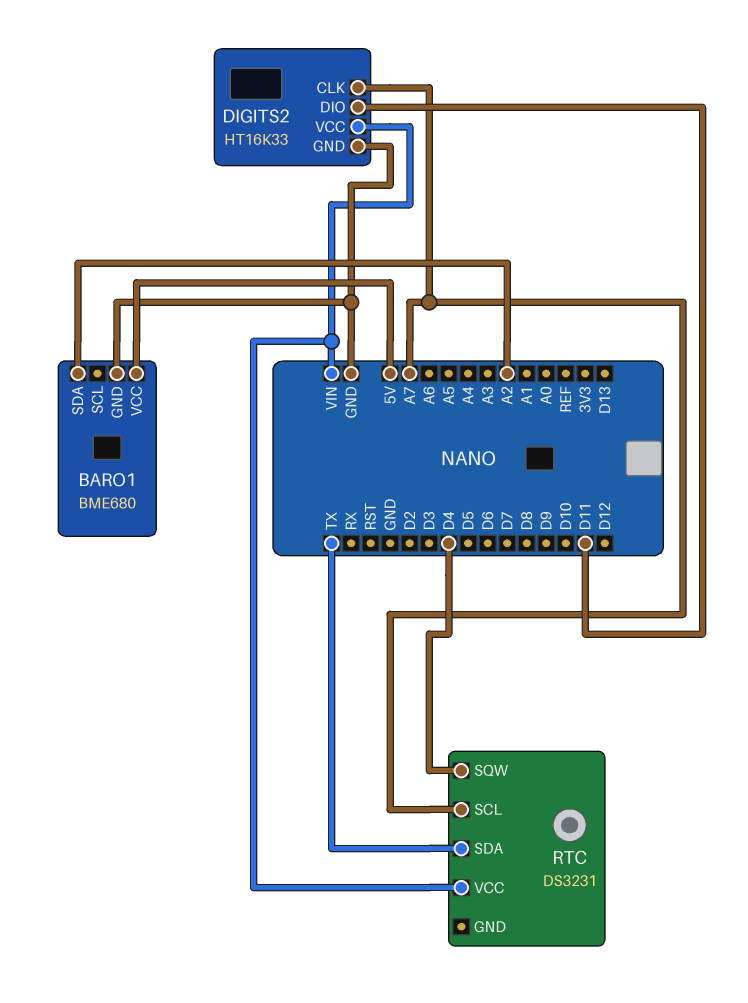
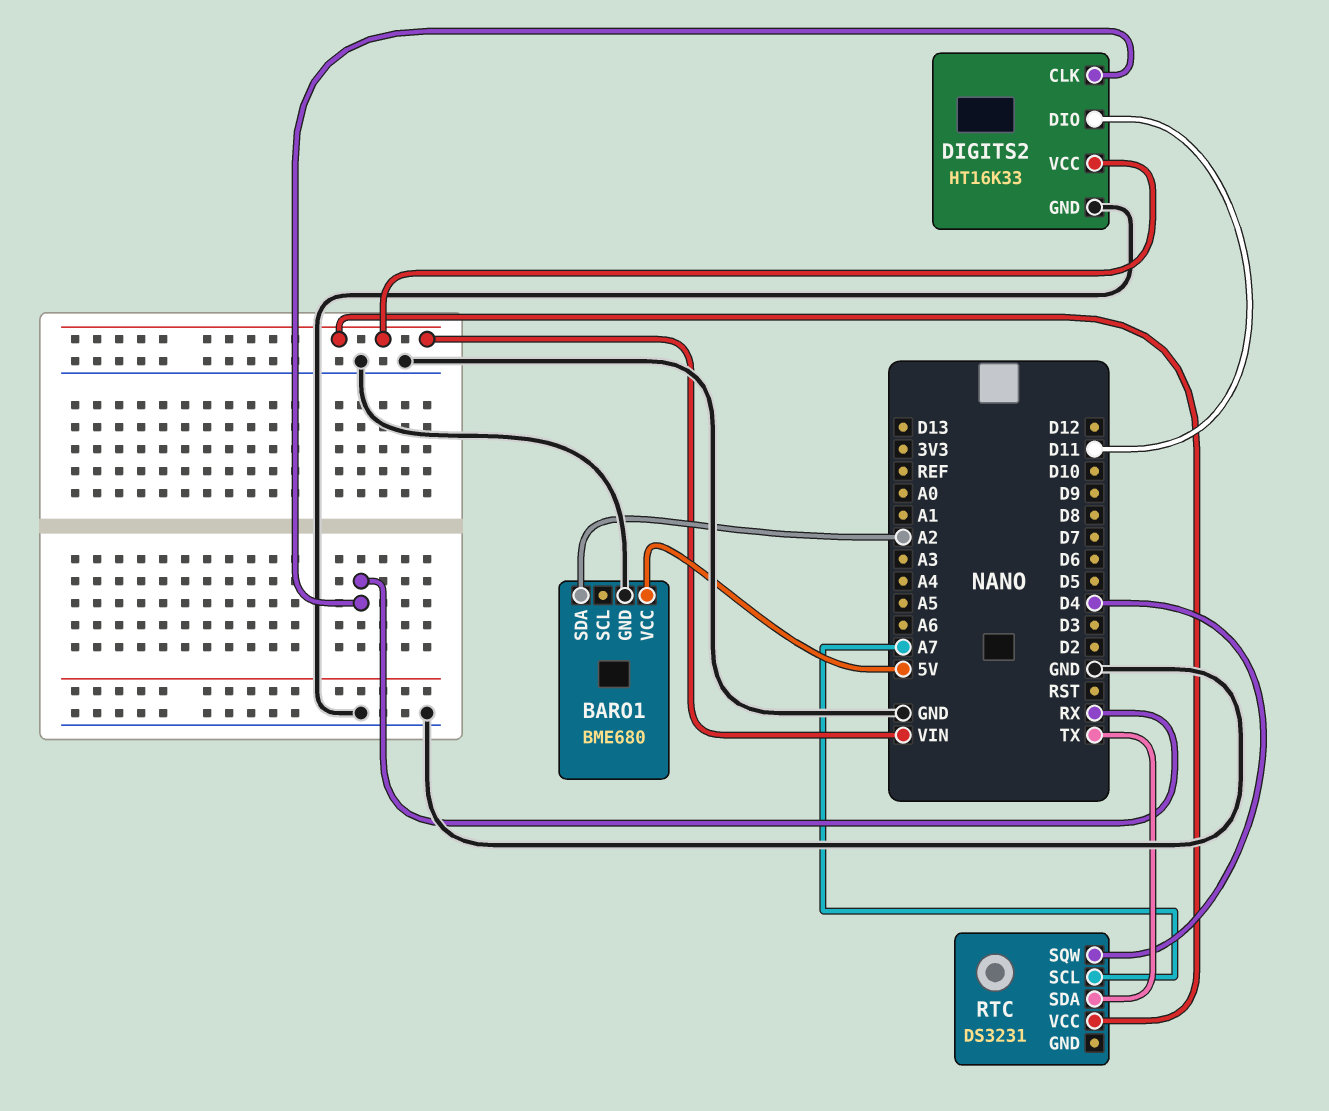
DIGITS2 pin CLK: A7 -> RX

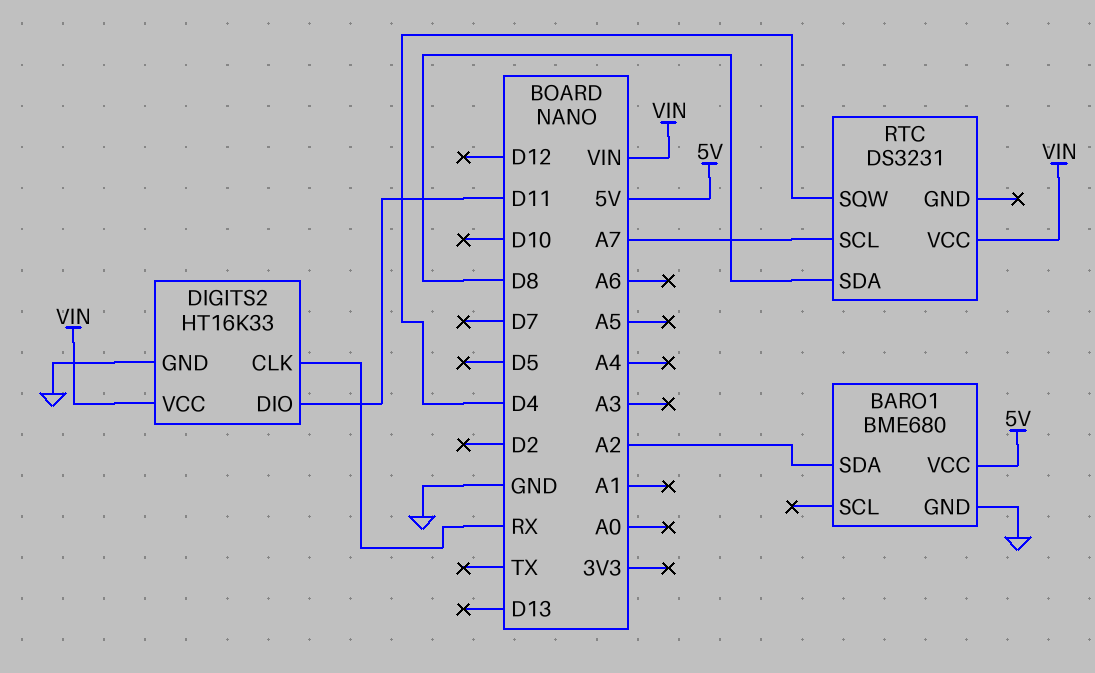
RTC pin SDA: TX -> D8

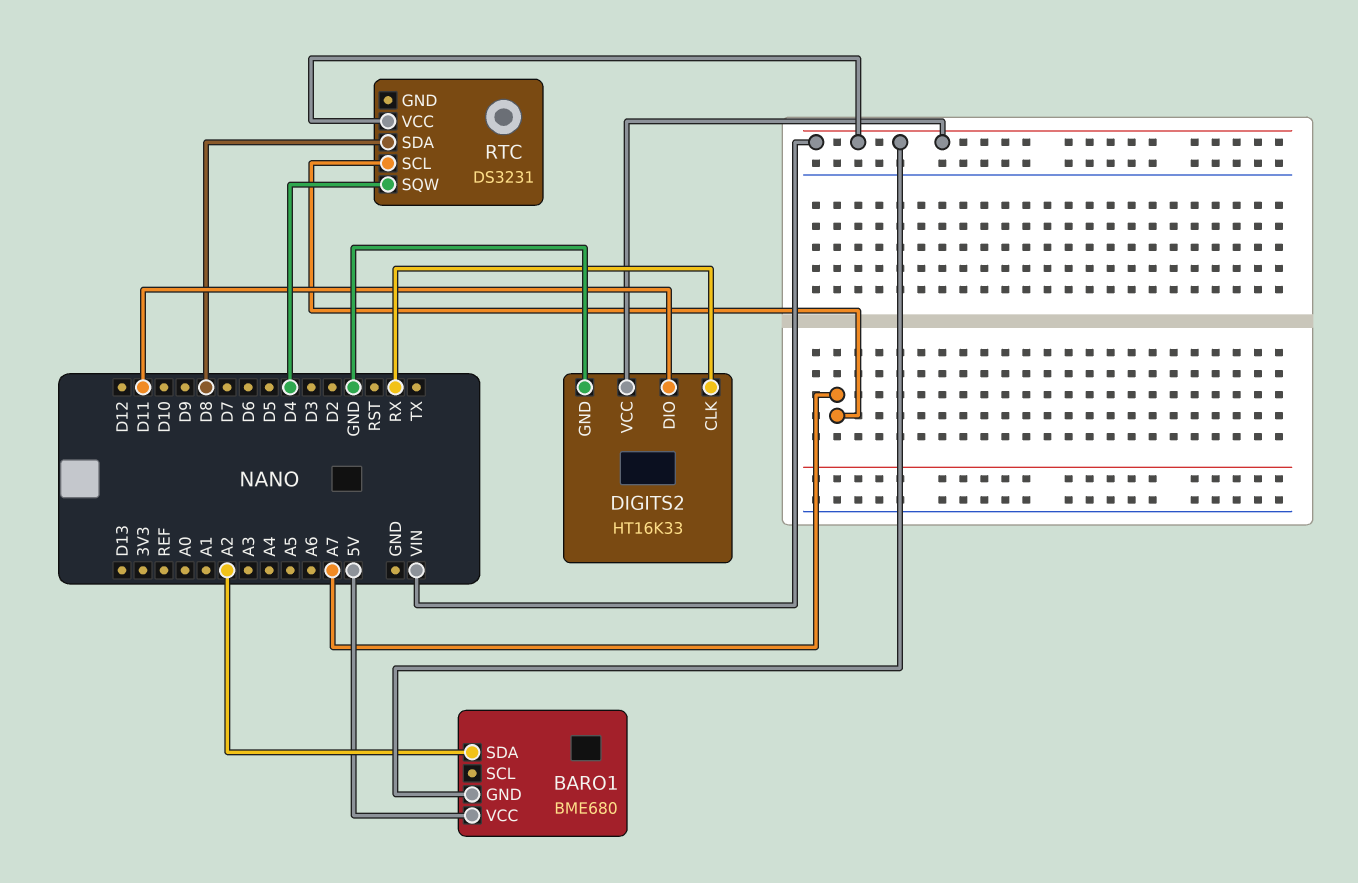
BARO1 pin GND: GND -> VIN

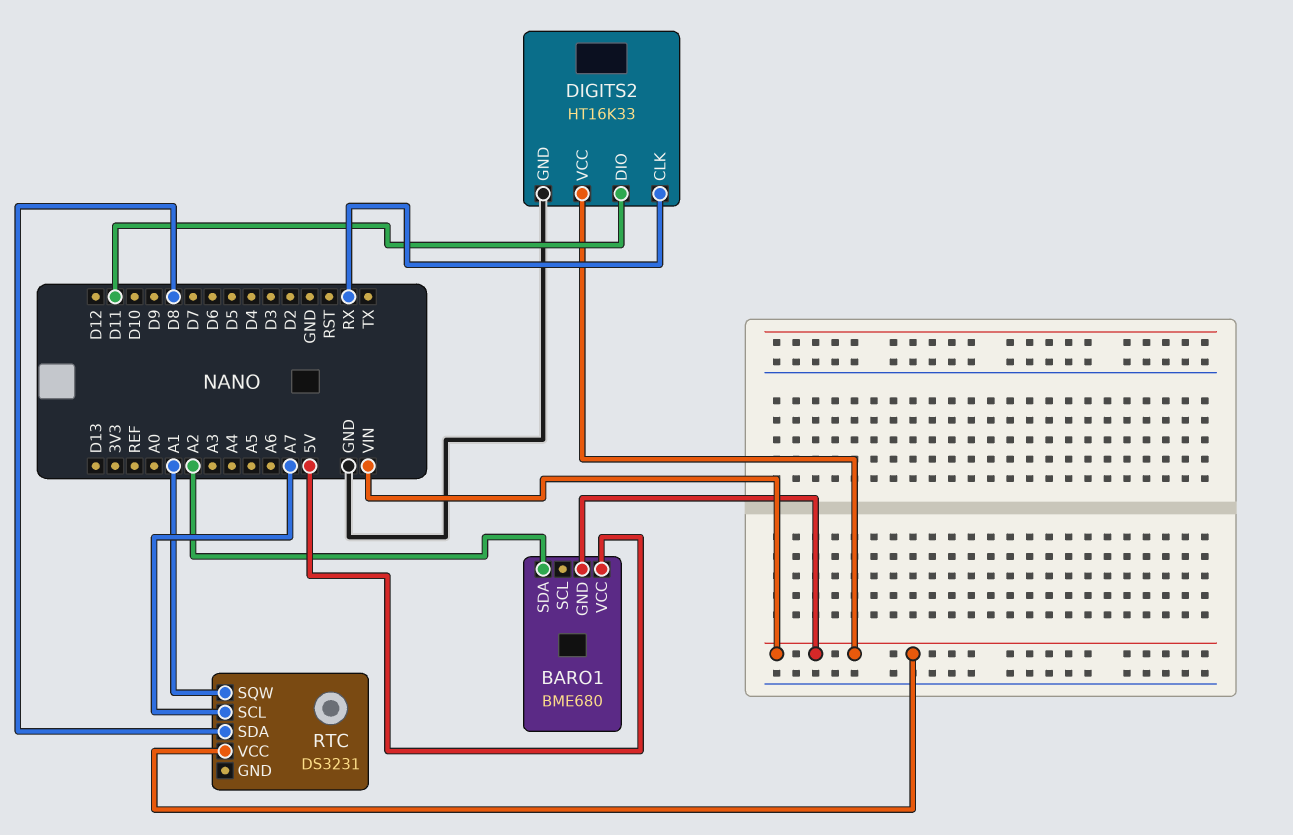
RTC pin SQW: D4 -> A1

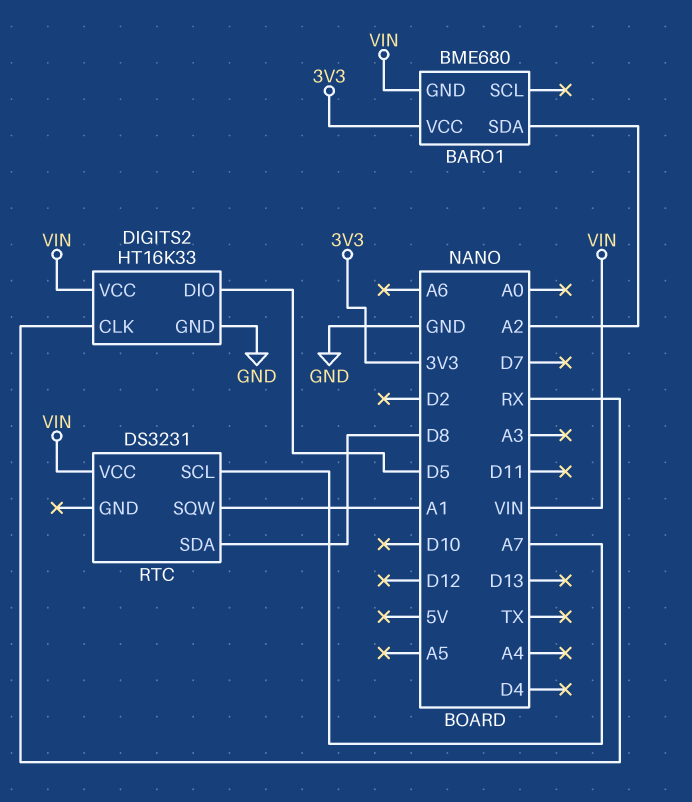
BARO1 pin VCC: 5V -> 3V3
DIGITS2 pin DIO: D11 -> D5

